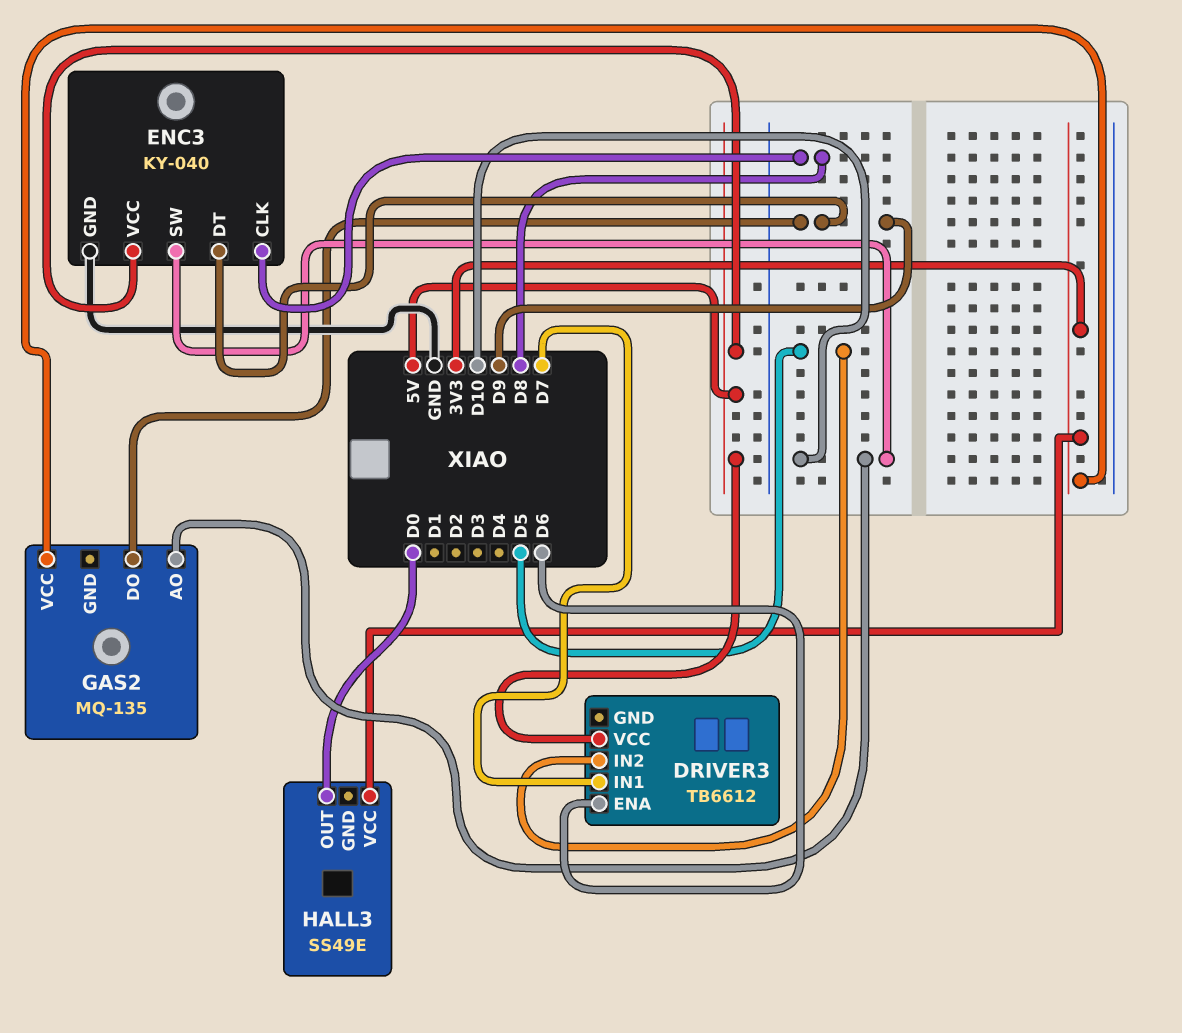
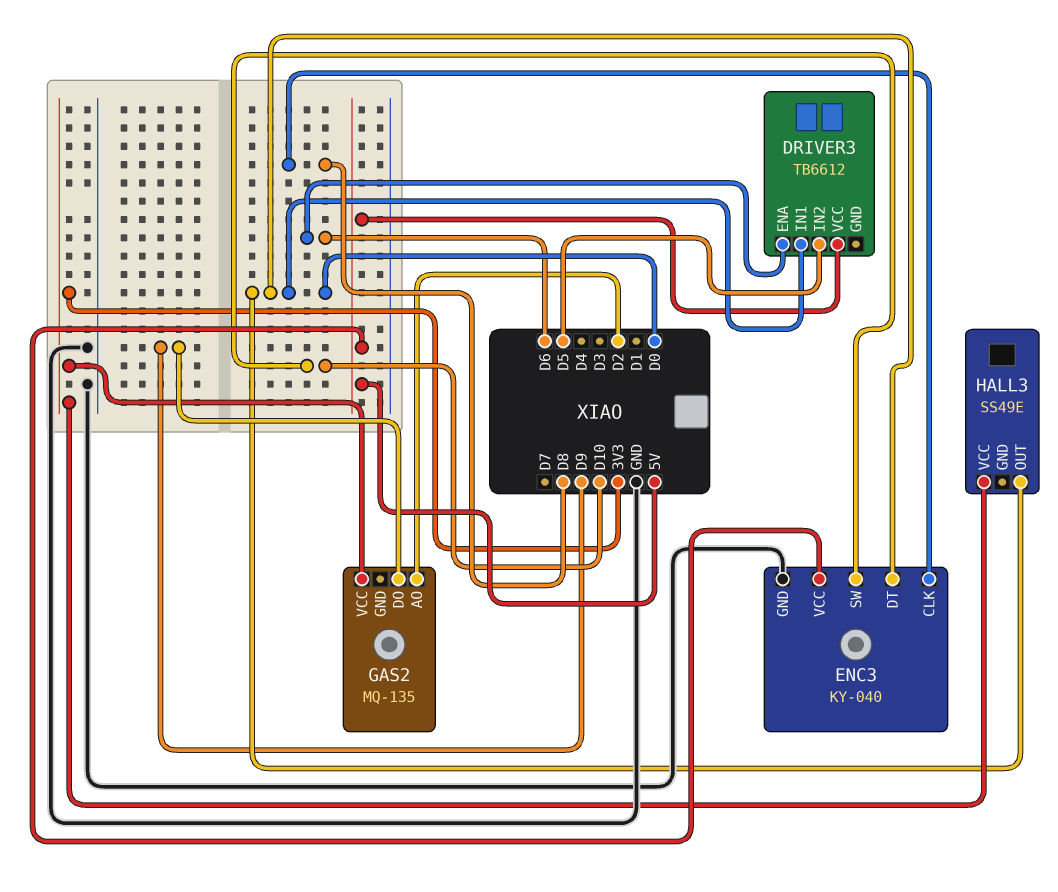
DRIVER3 pin IN1: D7 -> D0
ENC3 pin DT: D9 -> D0
GAS2 pin AO: D10 -> D2

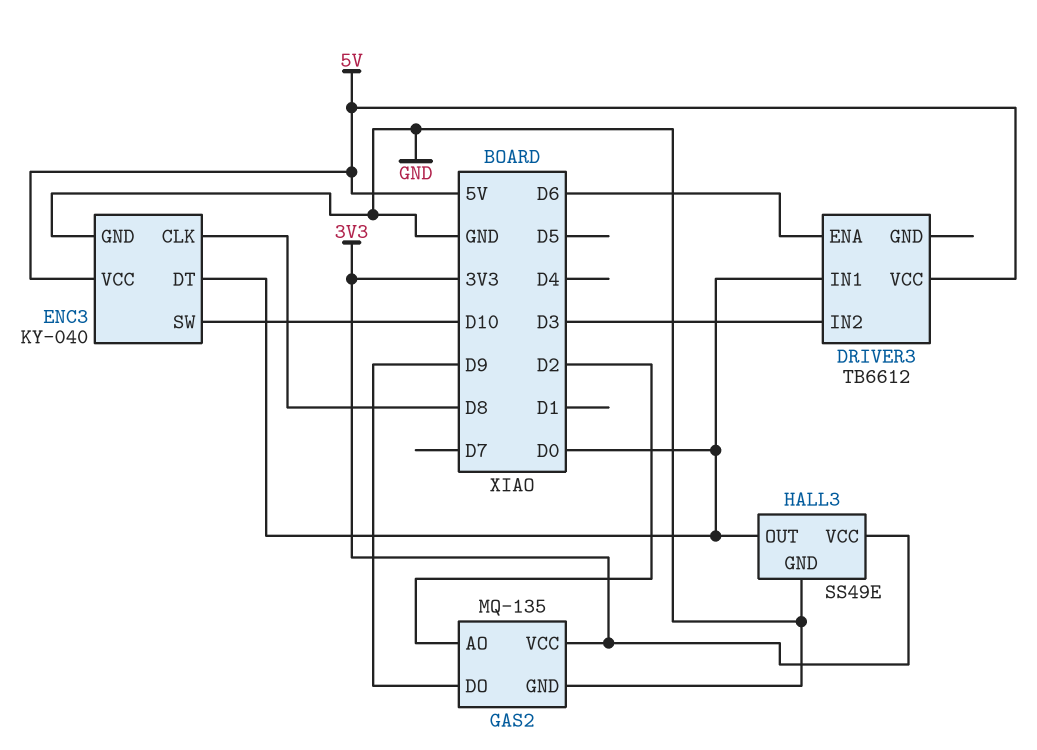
DRIVER3 pin IN2: D5 -> D3
GAS2 pin GND: none -> GND
HALL3 pin GND: none -> GND

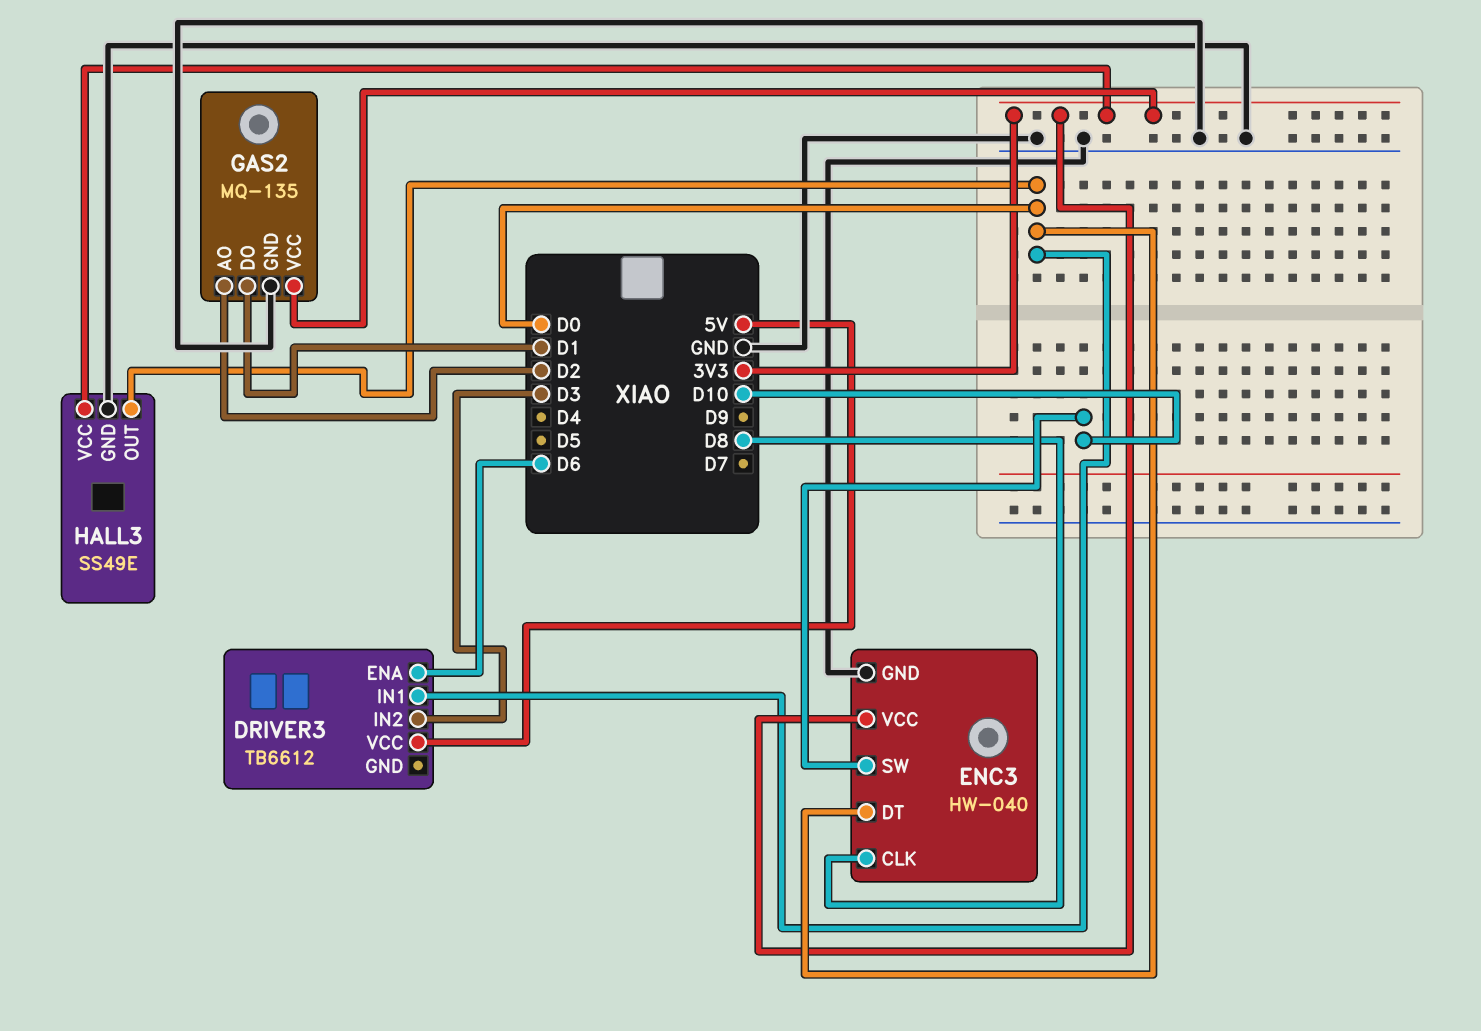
ENC3: KY-040 -> HW-040
ENC3 pin VCC: 5V -> 3V3
GAS2 pin DO: D9 -> D1

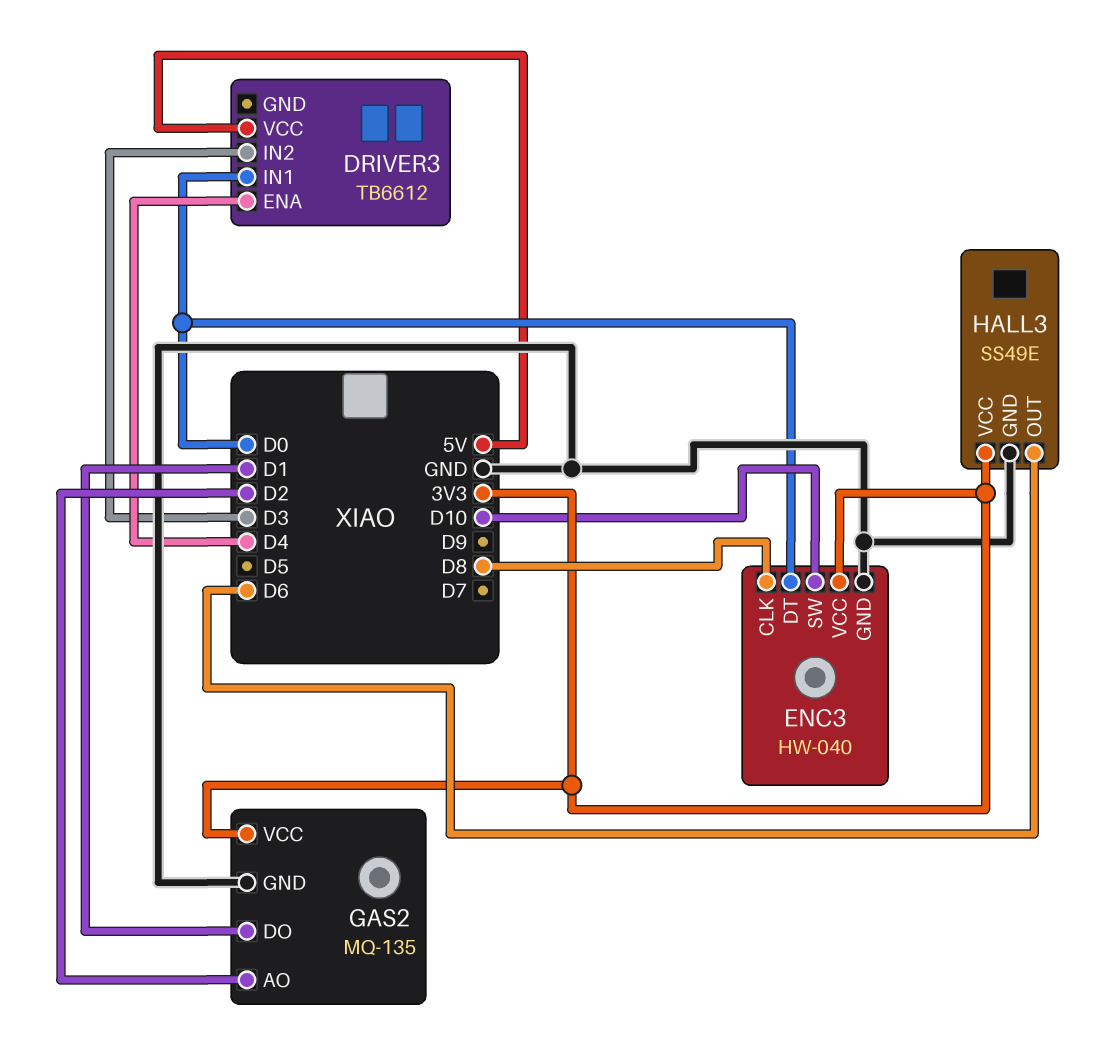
DRIVER3 pin ENA: D6 -> D4
HALL3 pin OUT: D0 -> D6

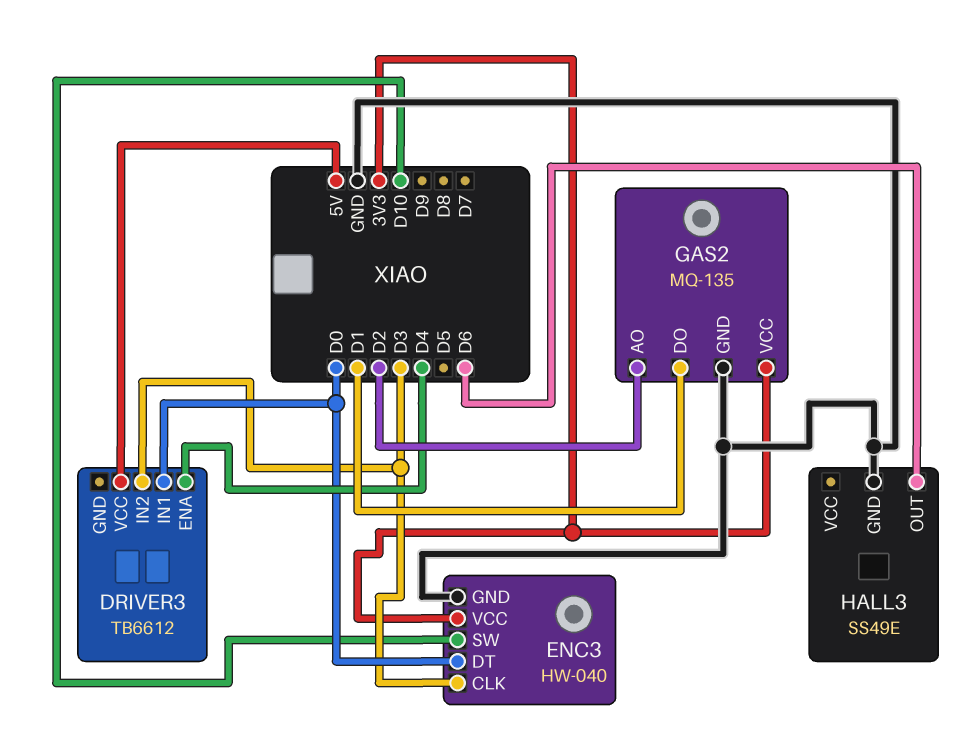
ENC3 pin CLK: D8 -> D3
HALL3 pin VCC: 3V3 -> none

